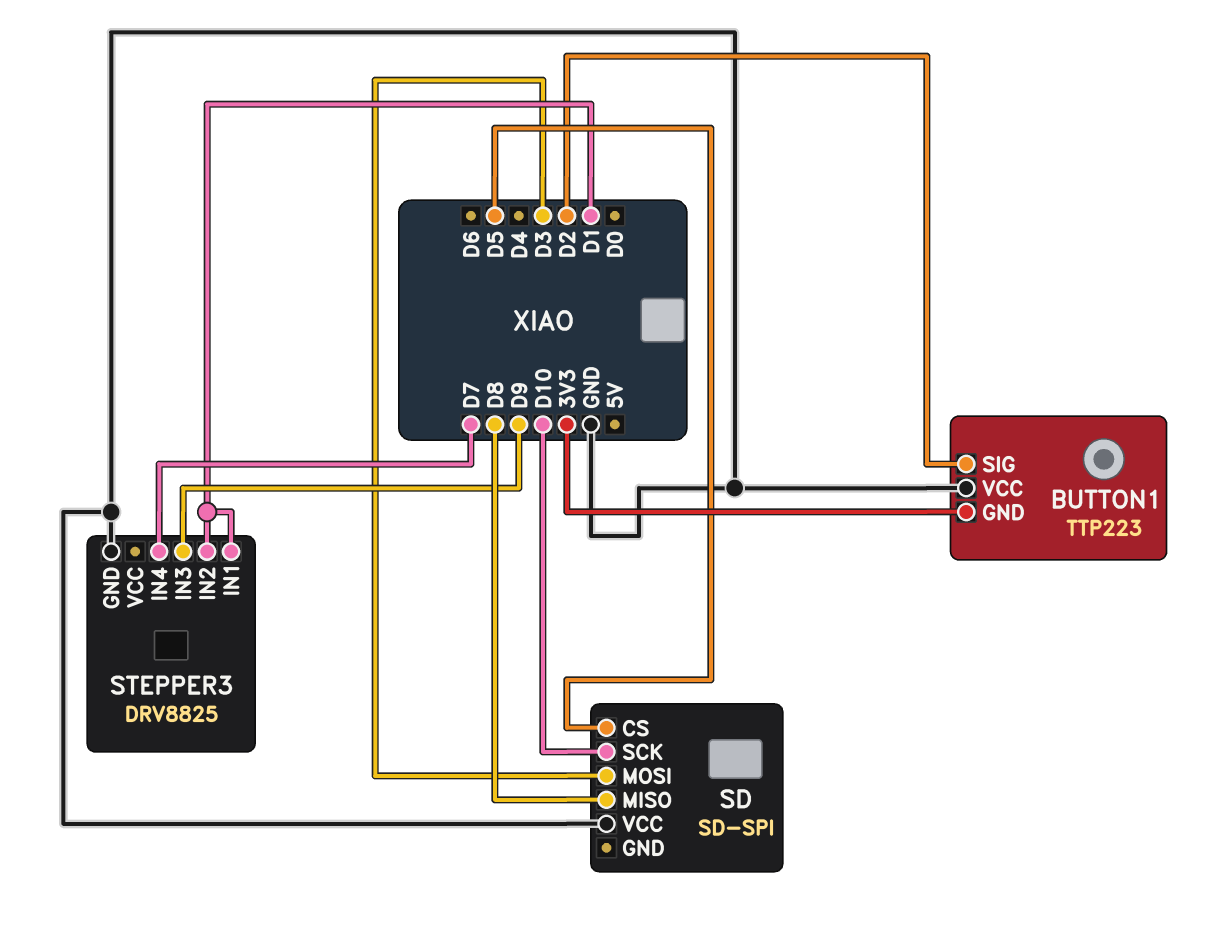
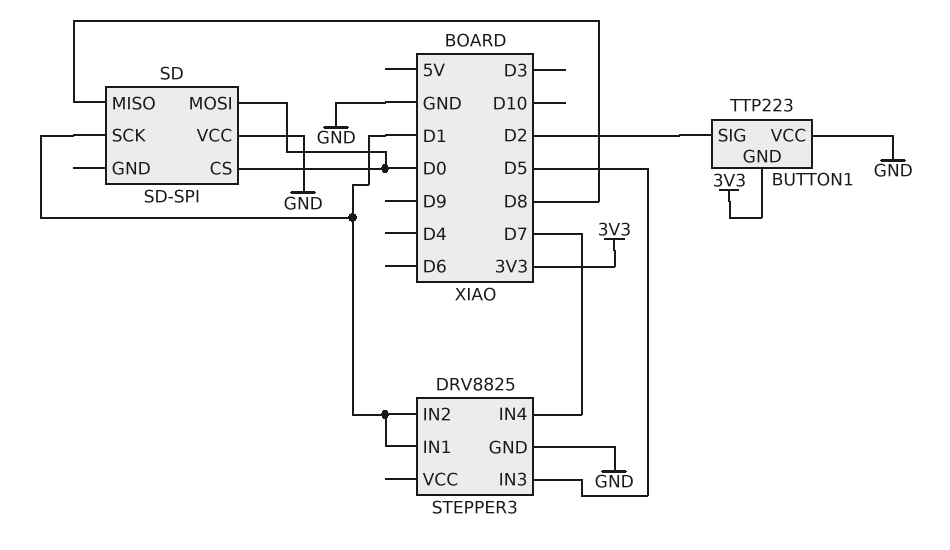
SD pin CS: D5 -> D0
SD pin MOSI: D3 -> D0
SD pin SCK: D10 -> D1
STEPPER3 pin IN3: D9 -> D5

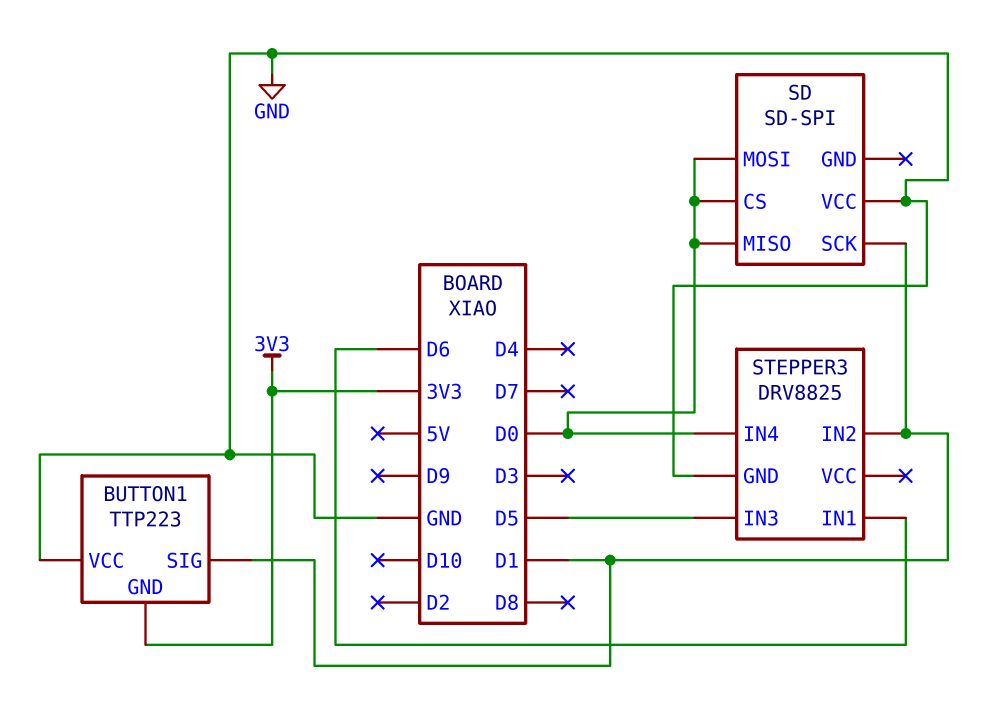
BUTTON1 pin SIG: D2 -> D1
SD pin MISO: D8 -> D0
STEPPER3 pin IN1: D1 -> D6
STEPPER3 pin IN4: D7 -> D0

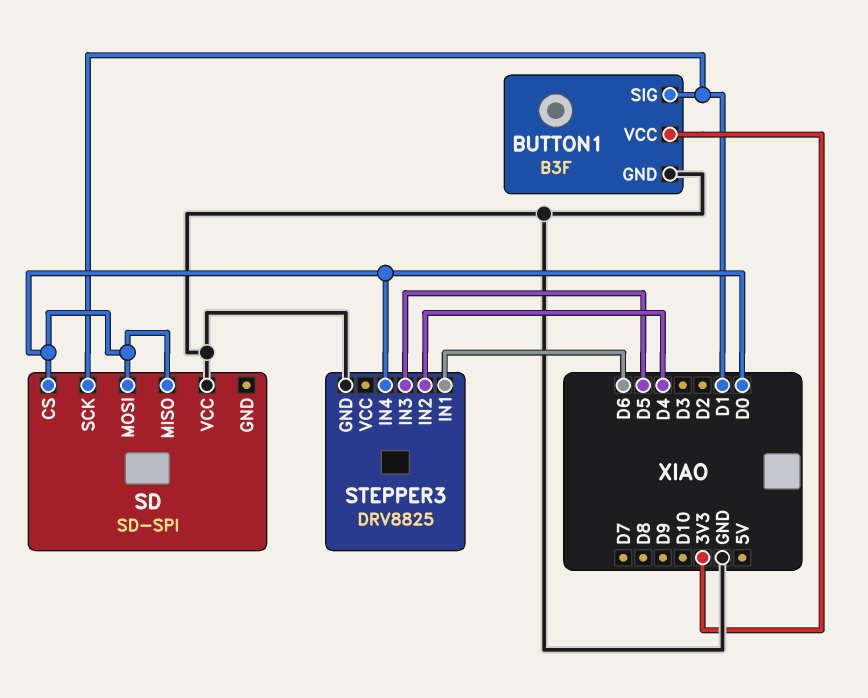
BUTTON1: TTP223 -> B3F
BUTTON1 pin GND: 3V3 -> GND
BUTTON1 pin VCC: GND -> 3V3
STEPPER3 pin IN2: D1 -> D4

